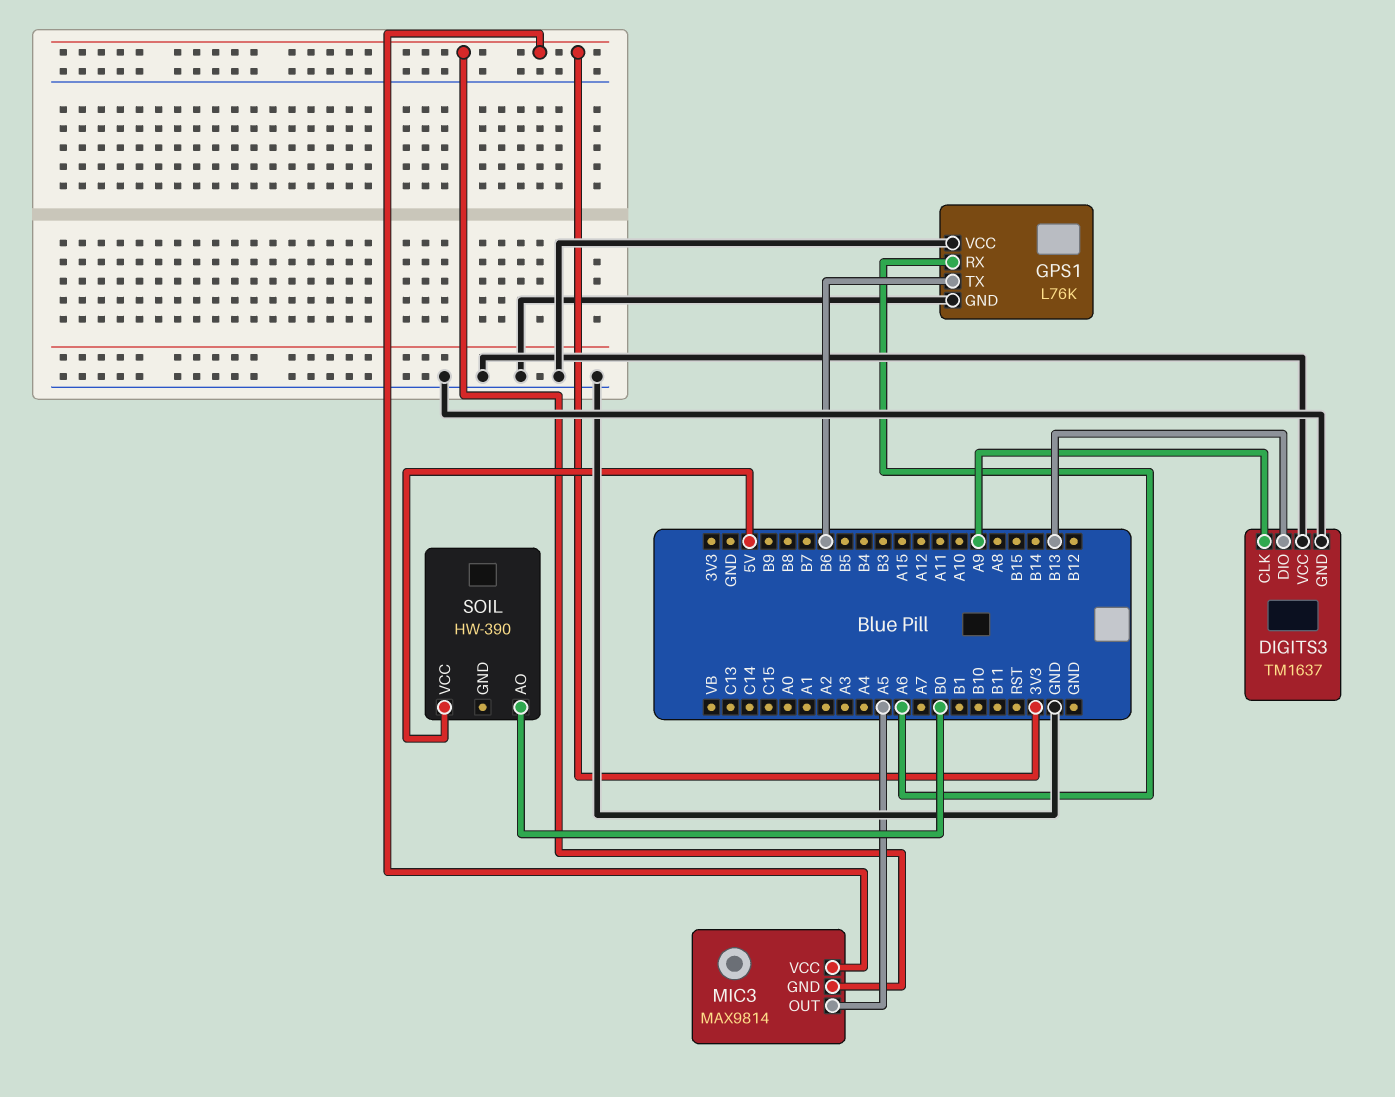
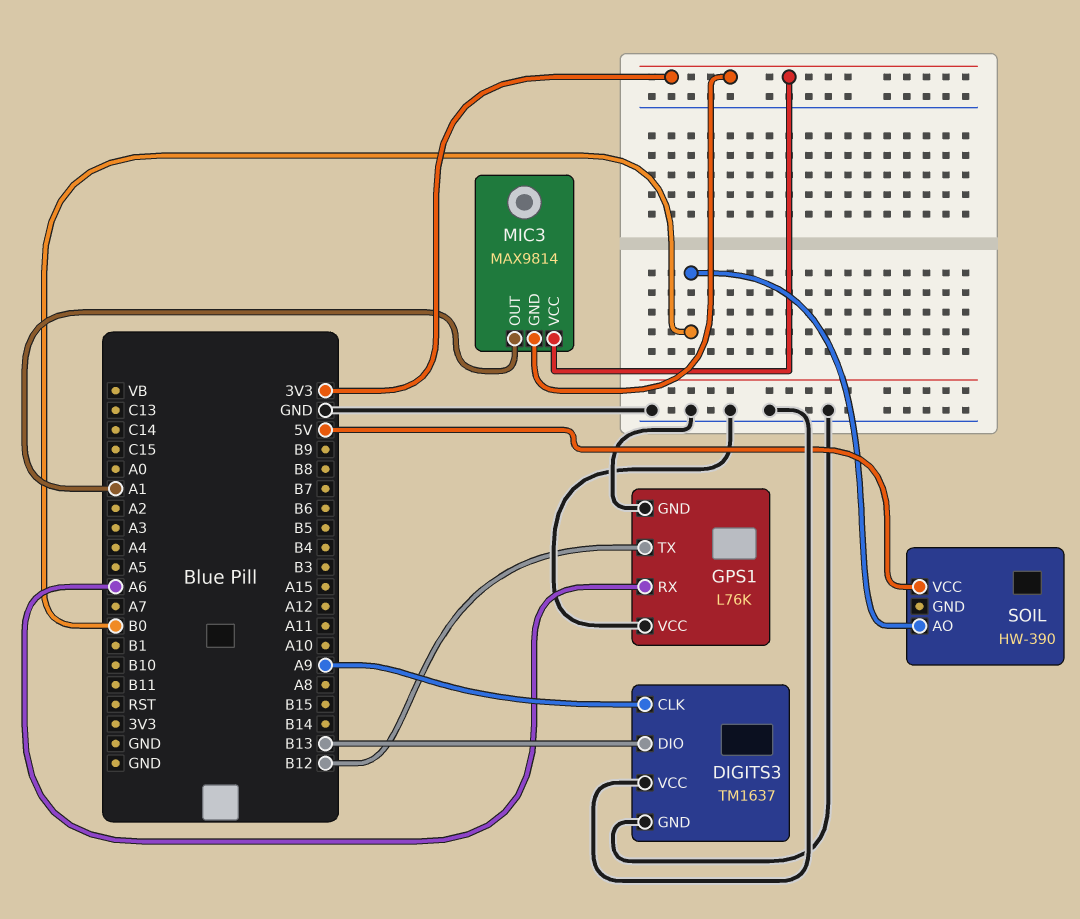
GPS1 pin TX: B6 -> B12
MIC3 pin OUT: A5 -> A1

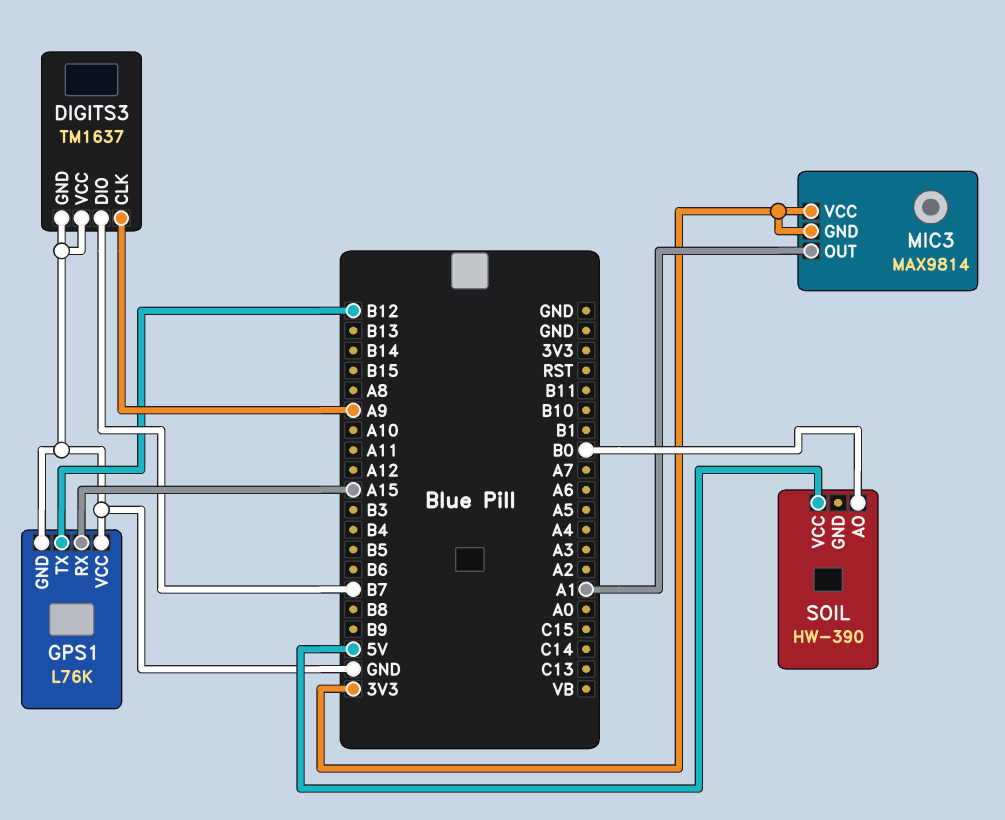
DIGITS3 pin DIO: B13 -> B7
GPS1 pin RX: A6 -> A15

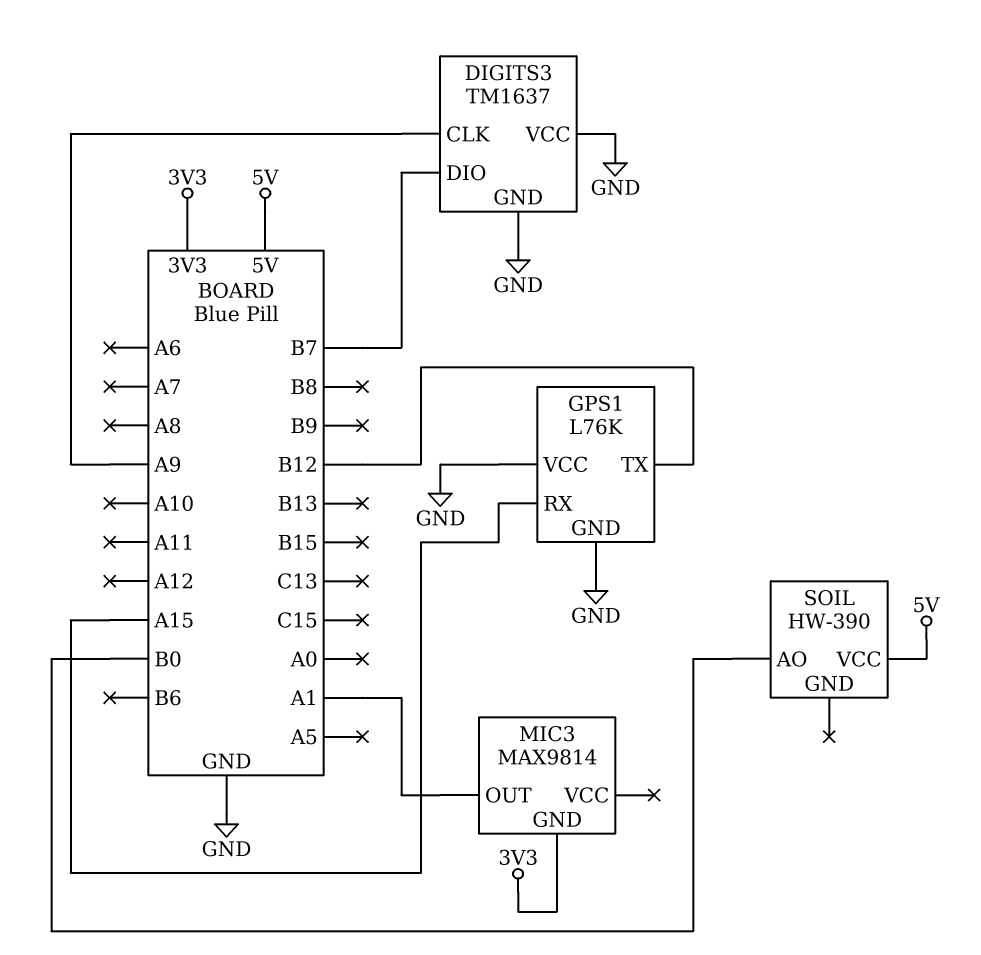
MIC3 pin VCC: 3V3 -> none

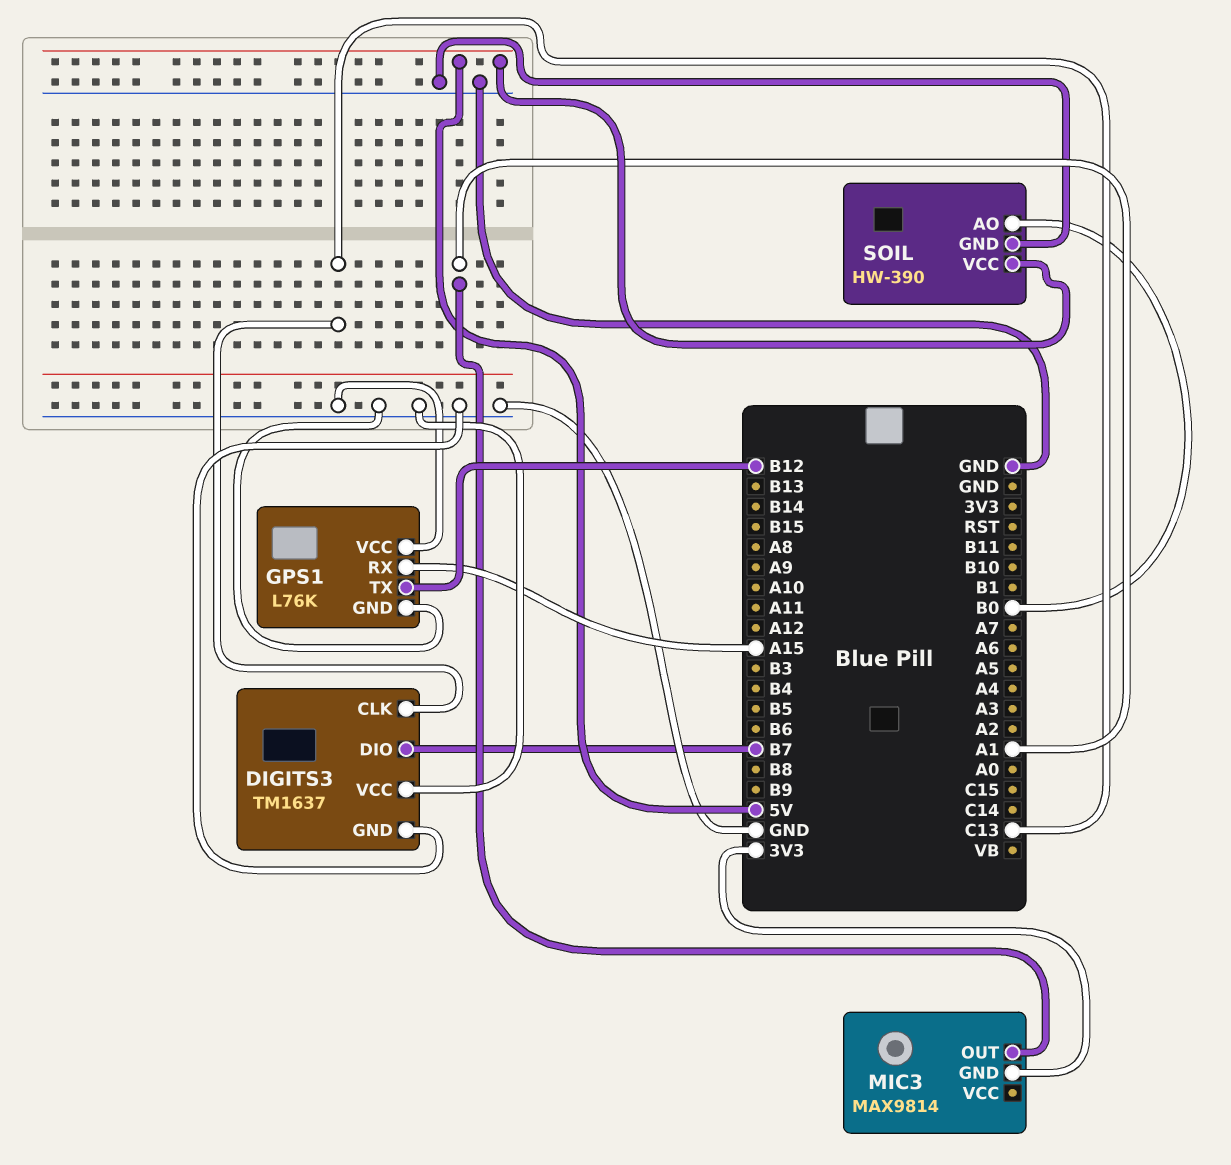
DIGITS3 pin CLK: A9 -> C13
SOIL pin GND: none -> GND

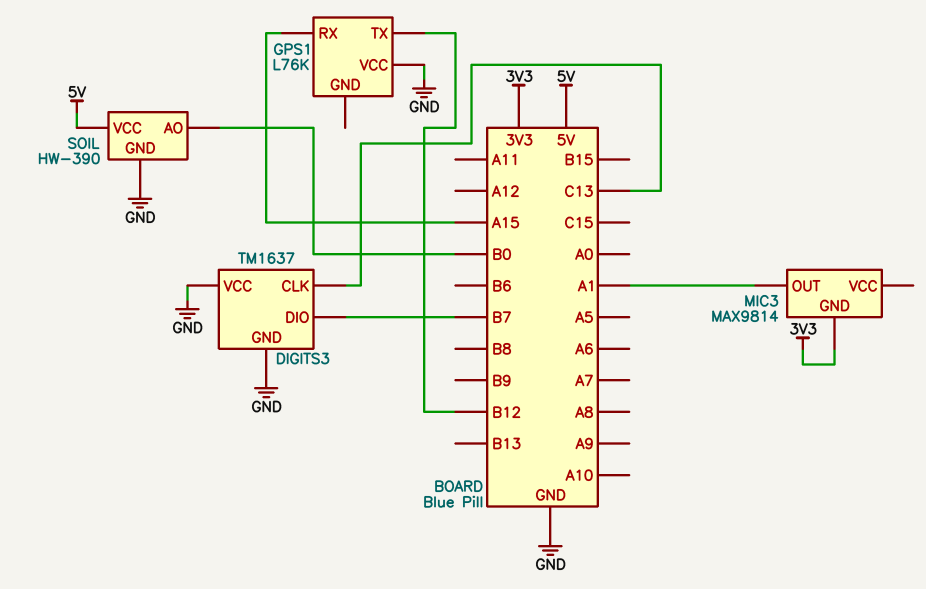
GPS1 pin GND: GND -> none

